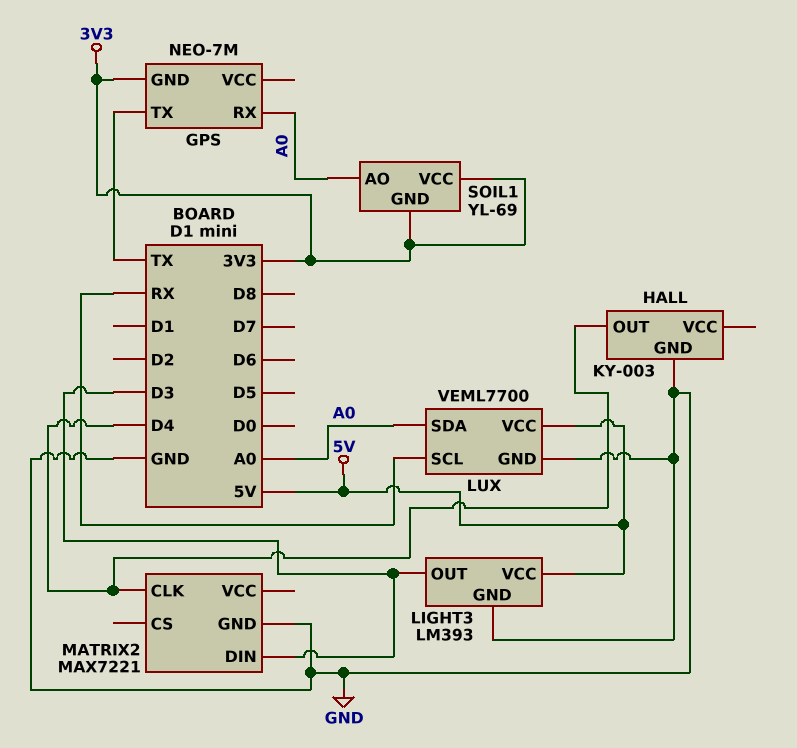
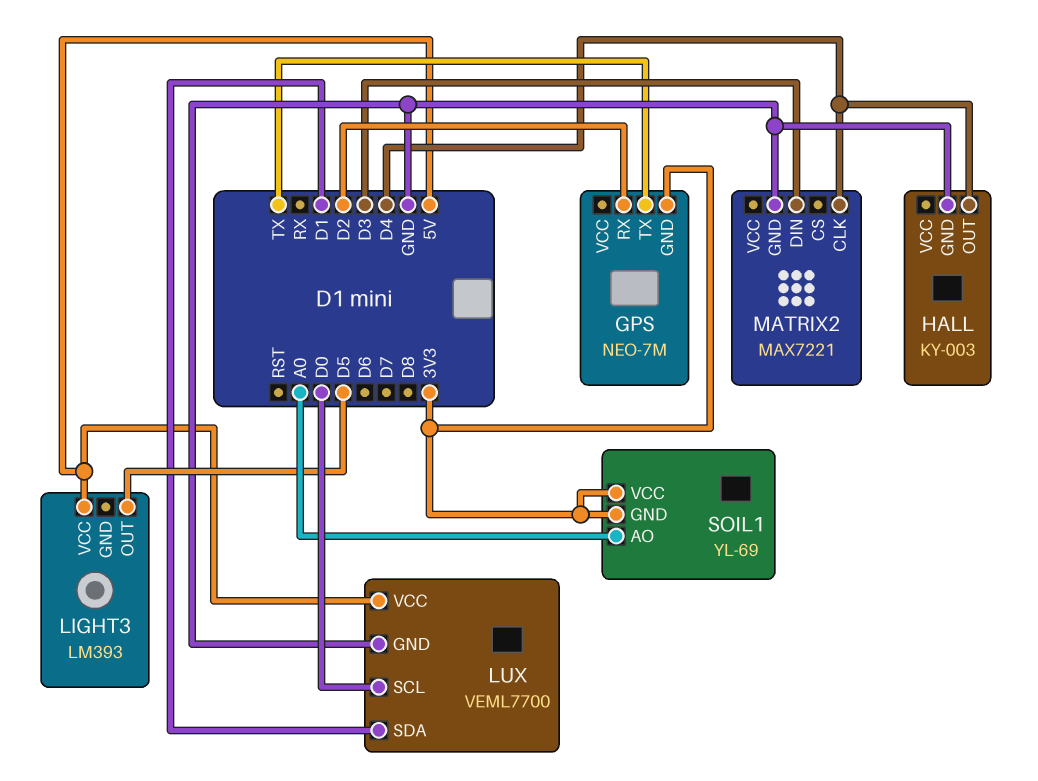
GPS pin RX: A0 -> D2
LIGHT3 pin GND: GND -> none
LIGHT3 pin OUT: D3 -> D5
LUX pin SCL: RX -> D0
LUX pin SDA: A0 -> D1

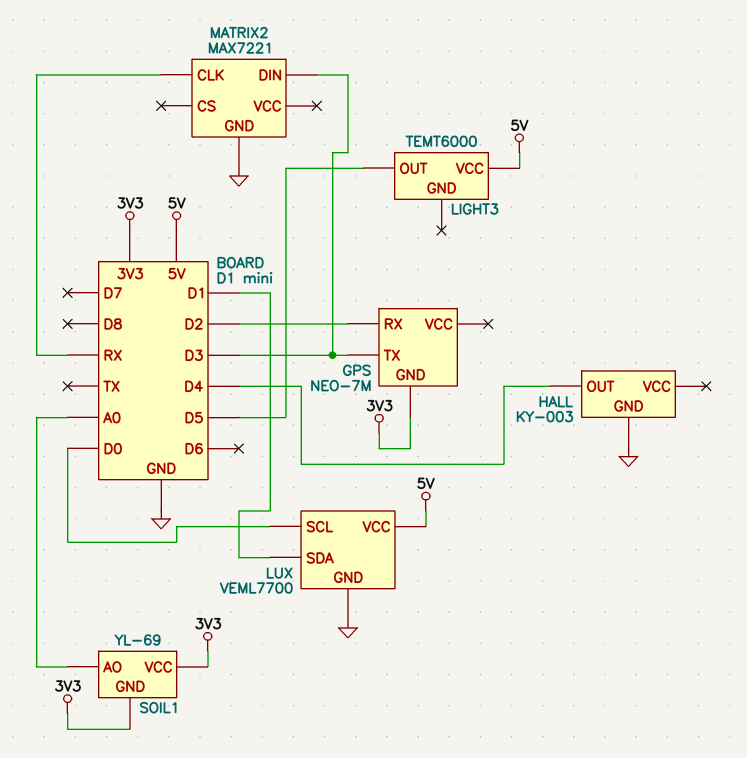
GPS pin TX: TX -> D3
LIGHT3: LM393 -> TEMT6000
MATRIX2 pin CLK: D4 -> RX

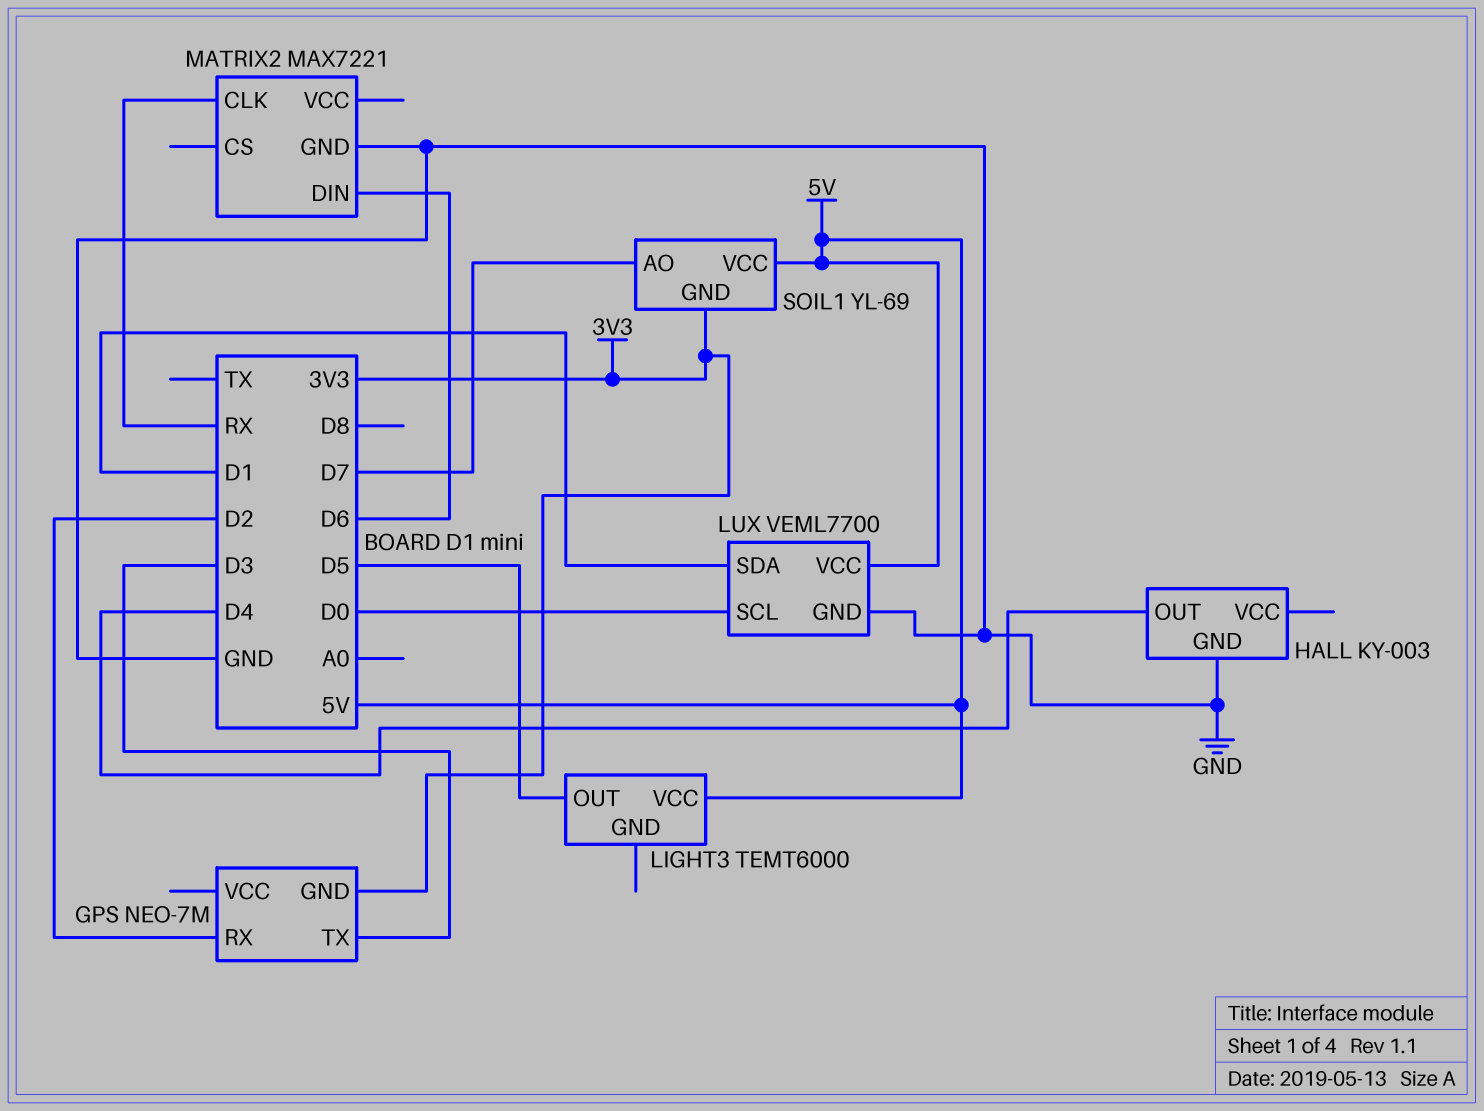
MATRIX2 pin DIN: D3 -> D6
SOIL1 pin AO: A0 -> D7
SOIL1 pin VCC: 3V3 -> 5V

